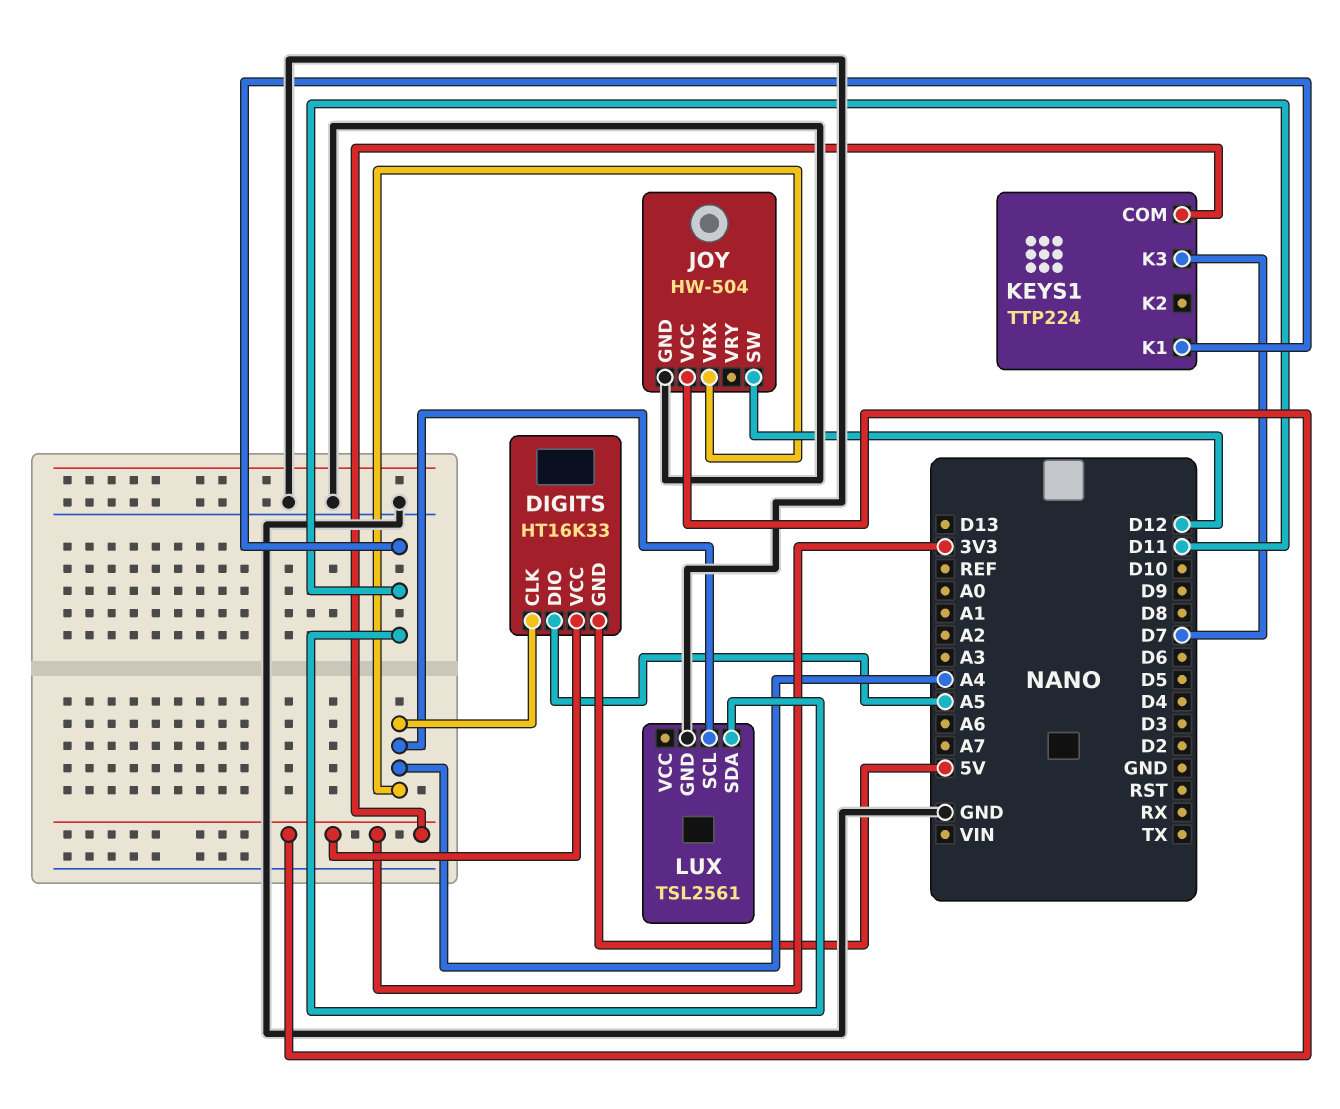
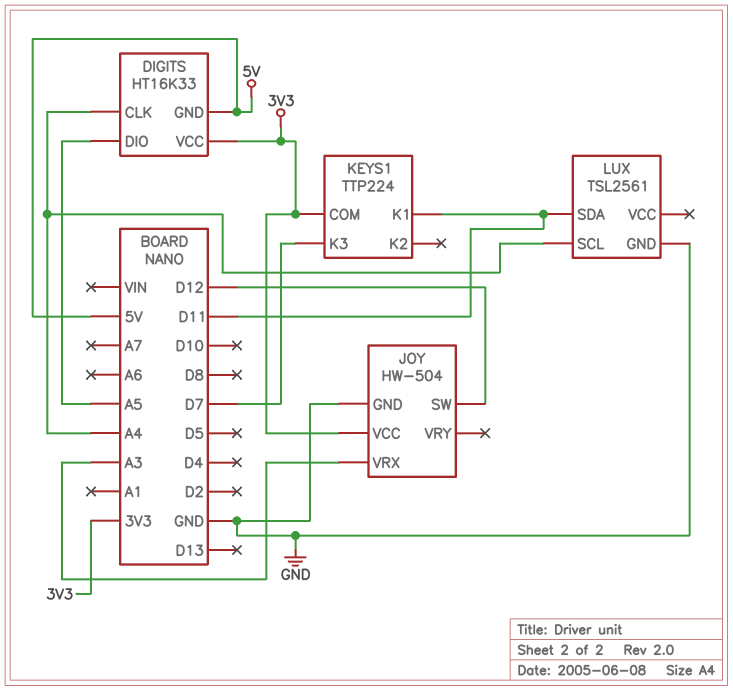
JOY pin VRX: A4 -> A3

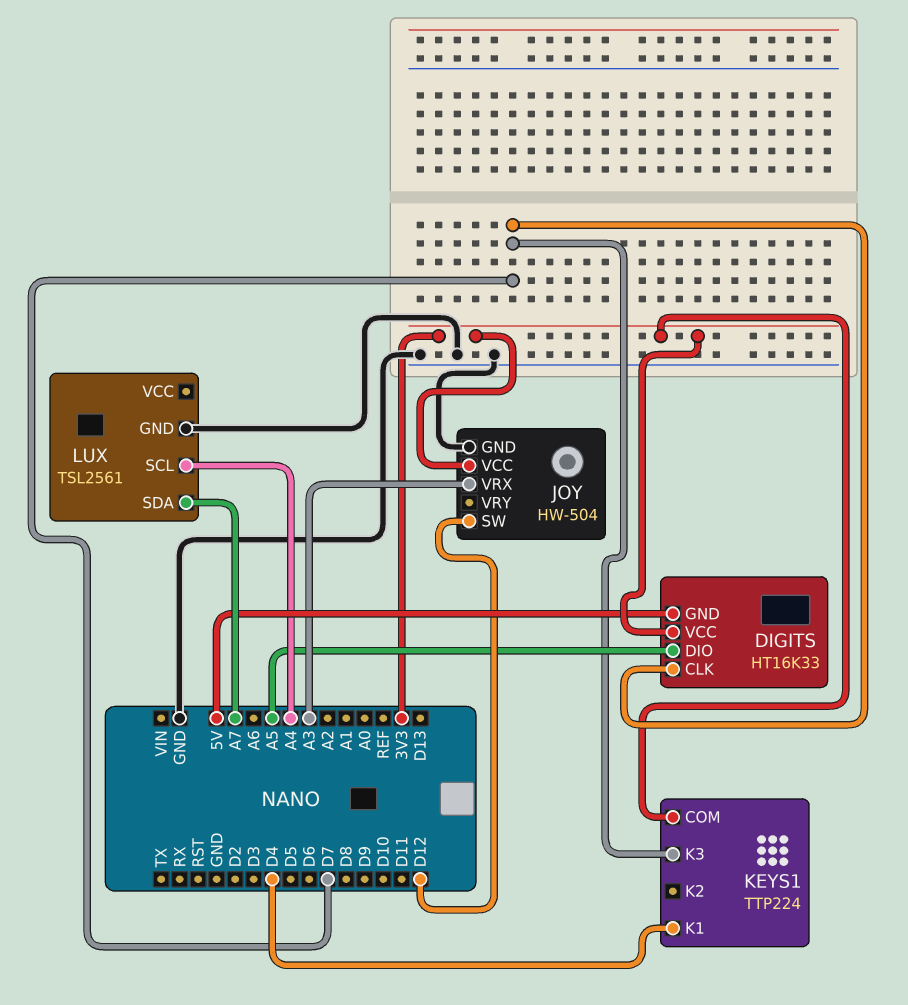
DIGITS pin CLK: A4 -> D7
KEYS1 pin K1: D11 -> D4
LUX pin SDA: D11 -> A7

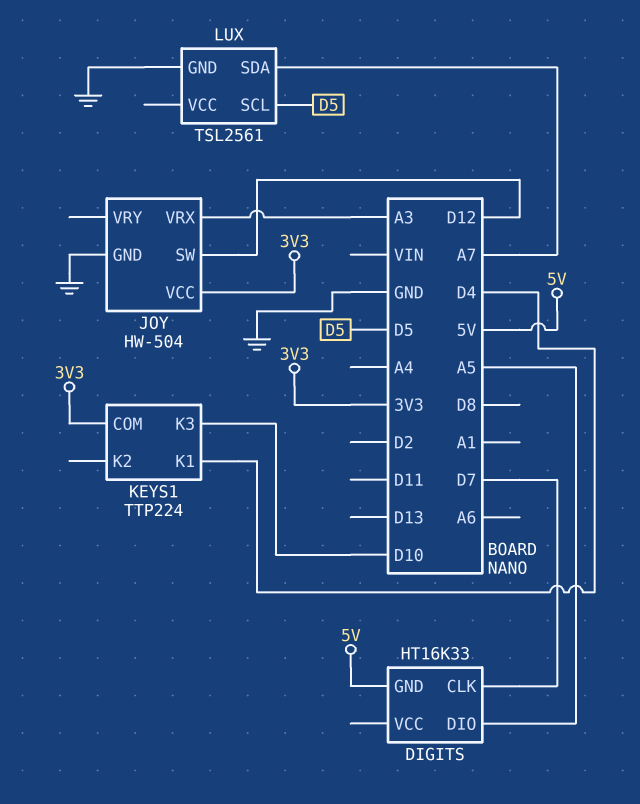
DIGITS pin VCC: 3V3 -> none
KEYS1 pin K3: D7 -> D10
LUX pin SCL: A4 -> D5

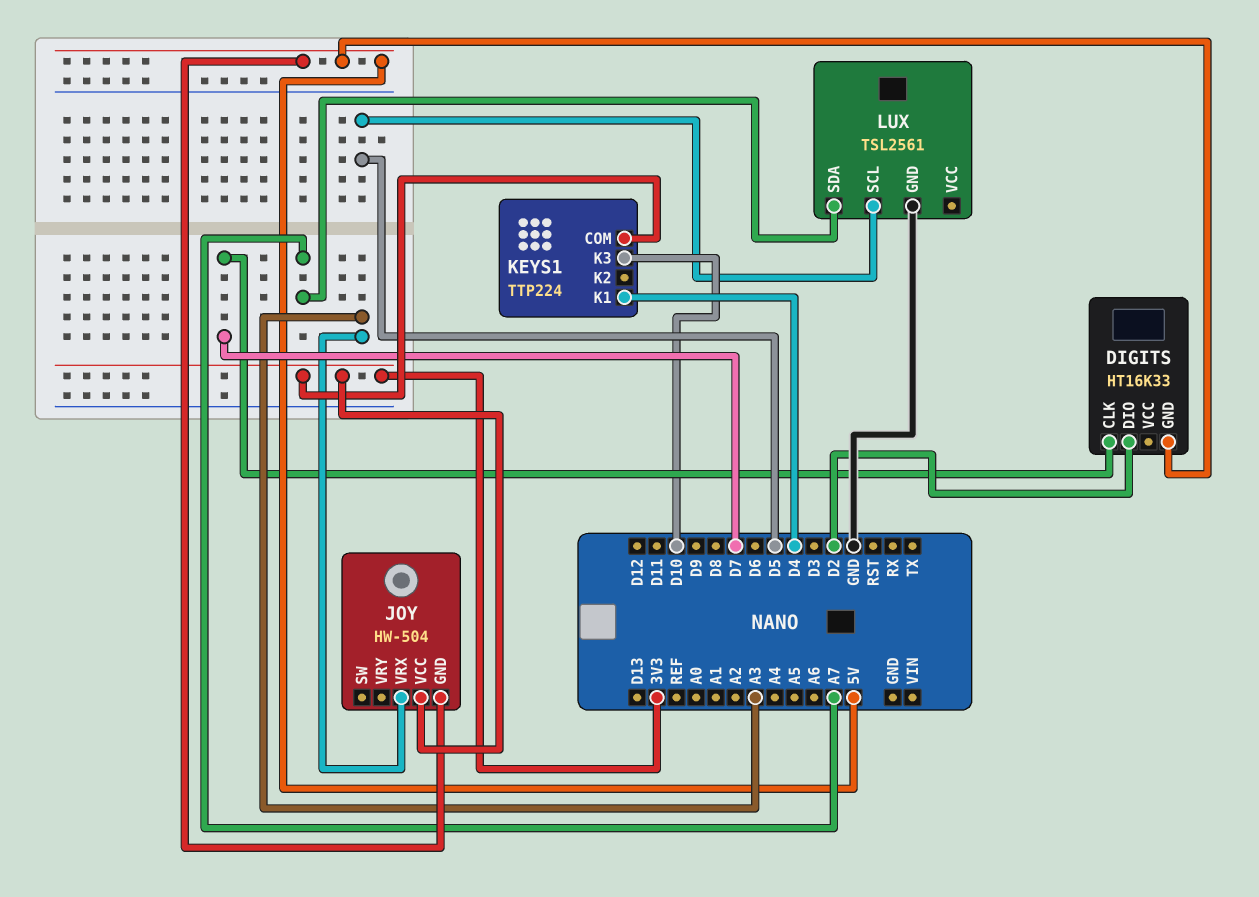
DIGITS pin DIO: A5 -> D2
JOY pin GND: GND -> 5V
JOY pin SW: D12 -> none

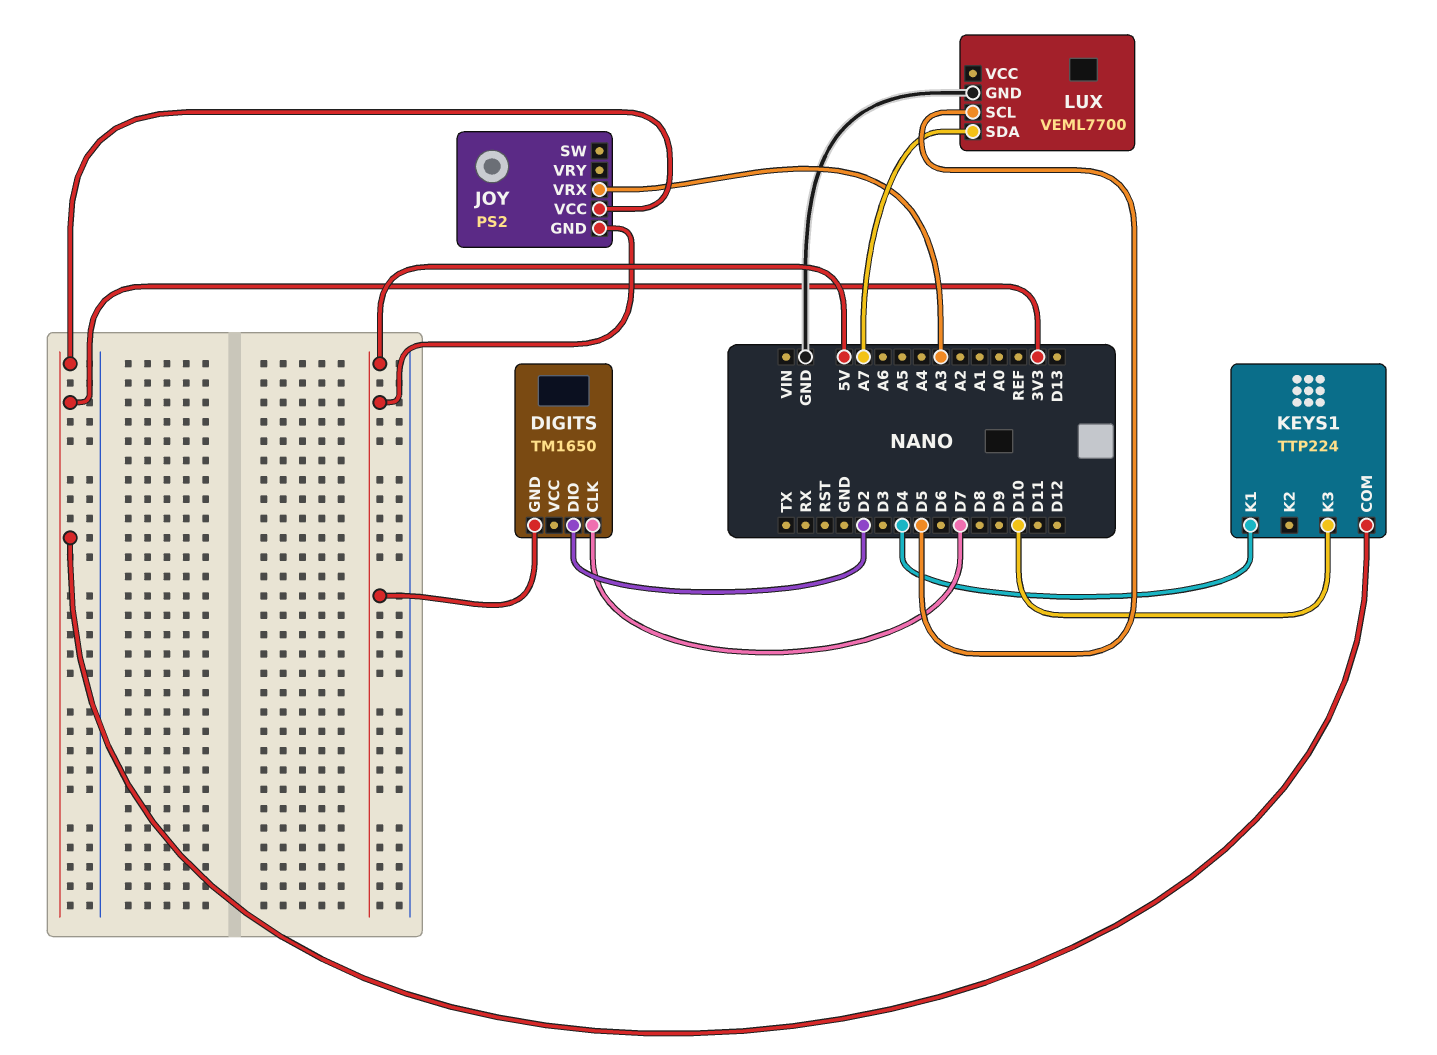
DIGITS: HT16K33 -> TM1650
JOY: HW-504 -> PS2
LUX: TSL2561 -> VEML7700

